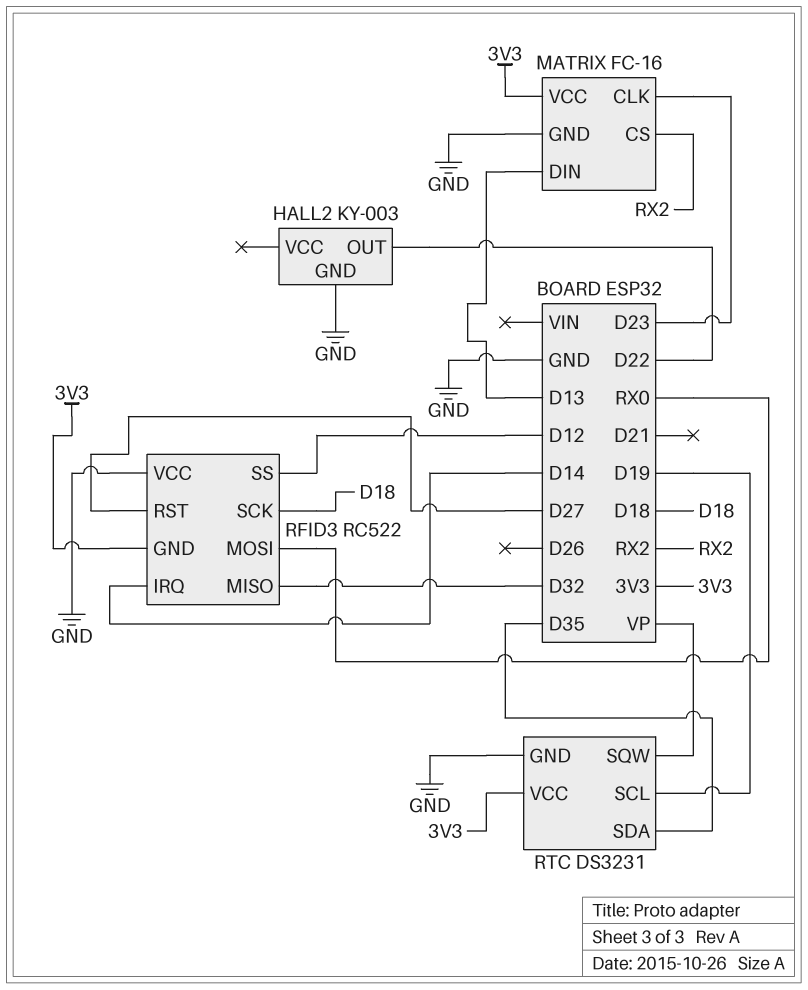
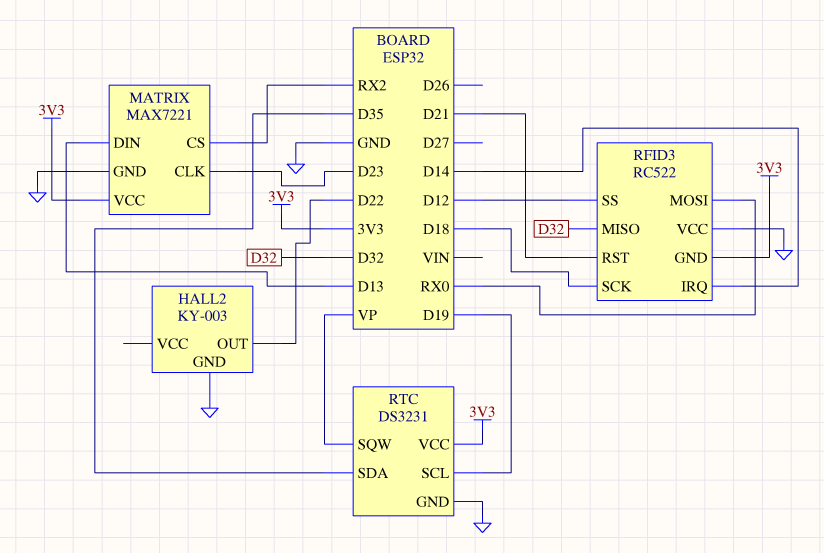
MATRIX: FC-16 -> MAX7221
RFID3 pin RST: D27 -> D21

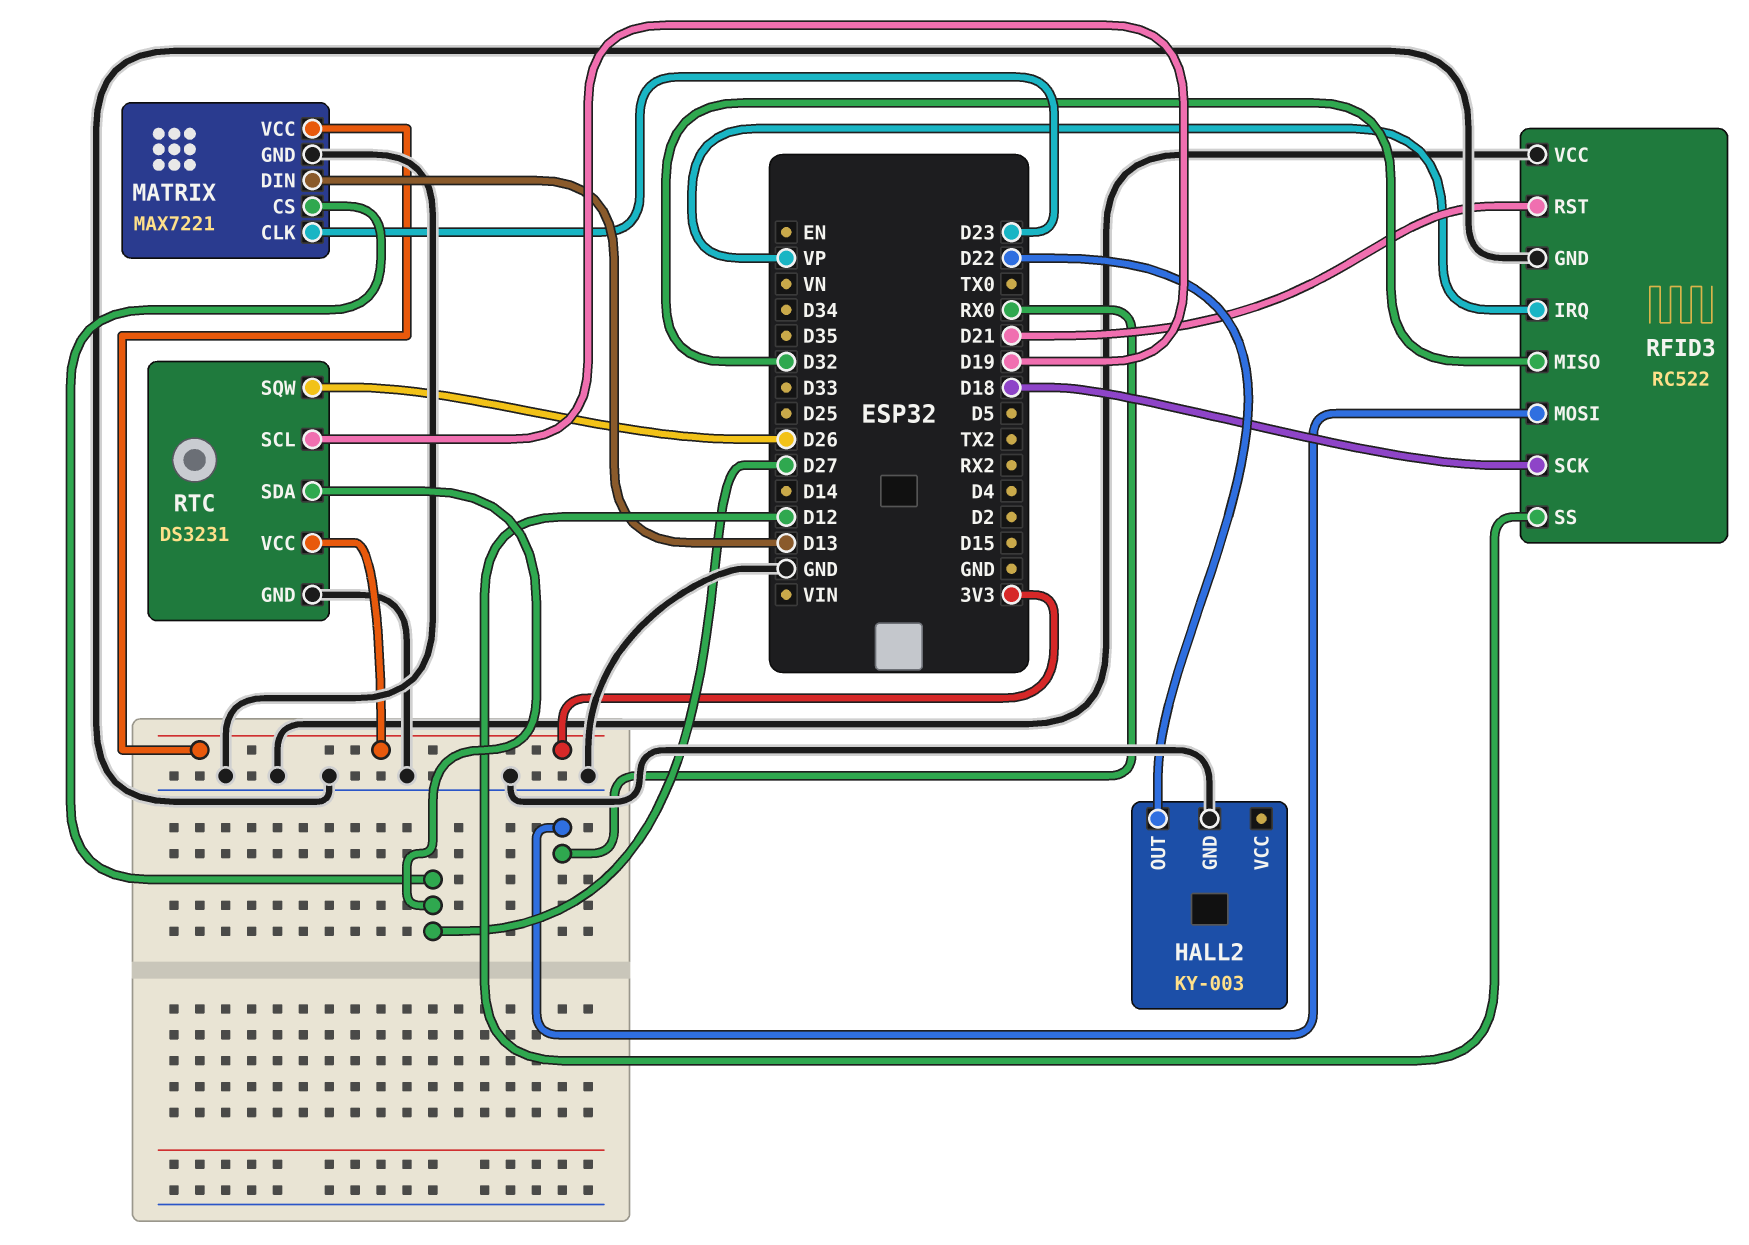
MATRIX pin CS: RX2 -> D27
RFID3 pin GND: 3V3 -> GND
RFID3 pin IRQ: D14 -> VP
RTC pin SDA: D35 -> D27
RTC pin SQW: VP -> D26

